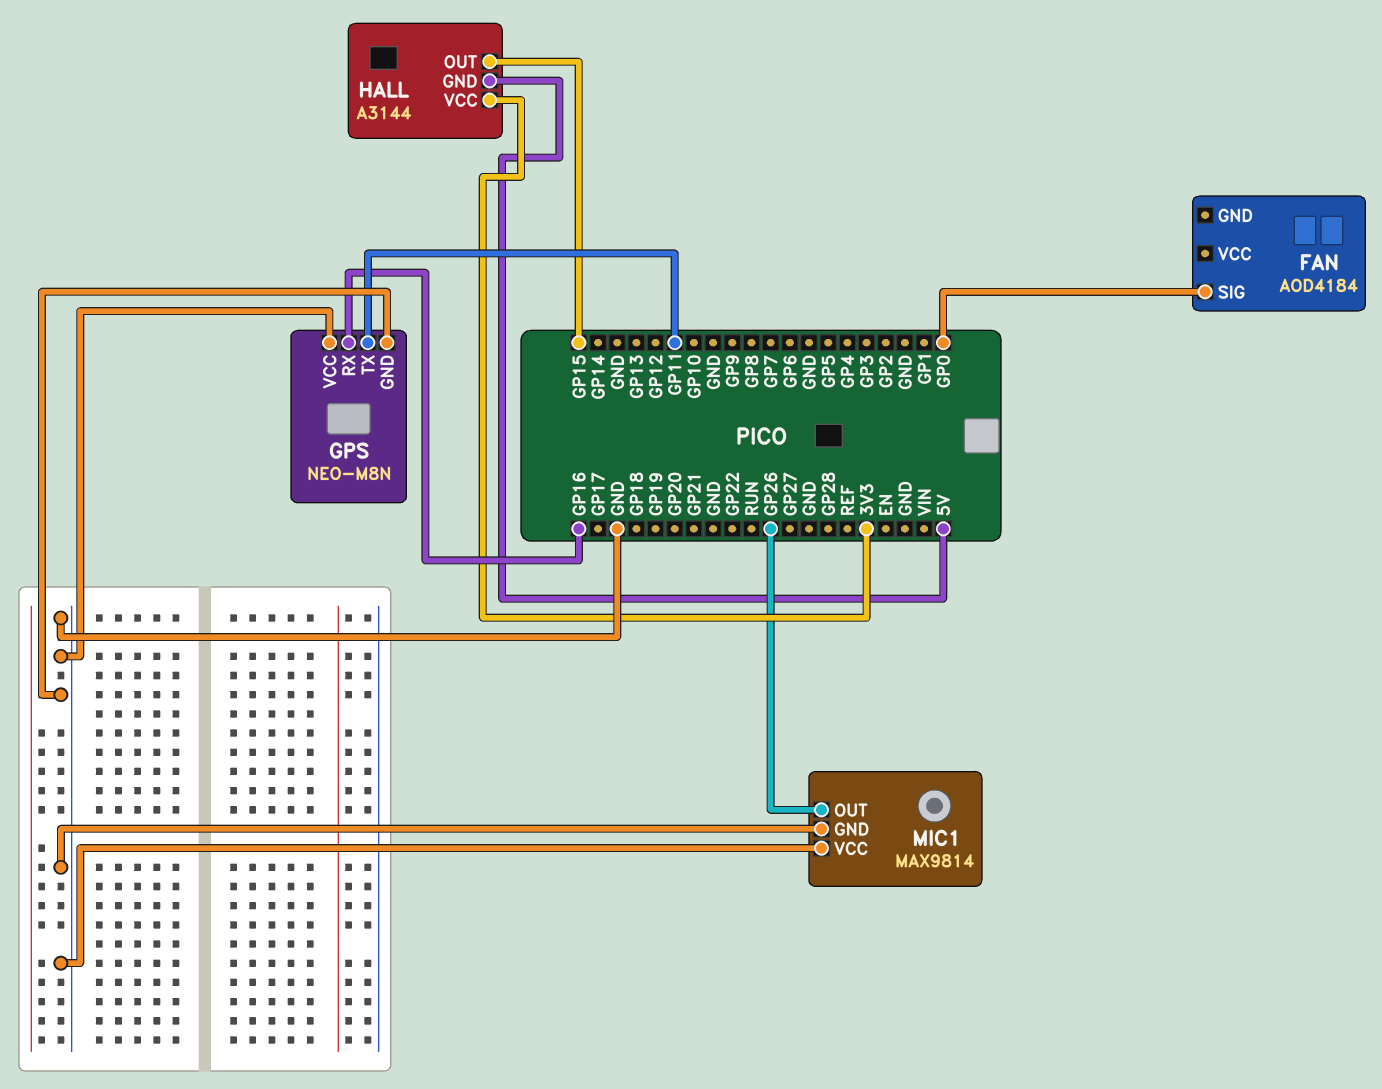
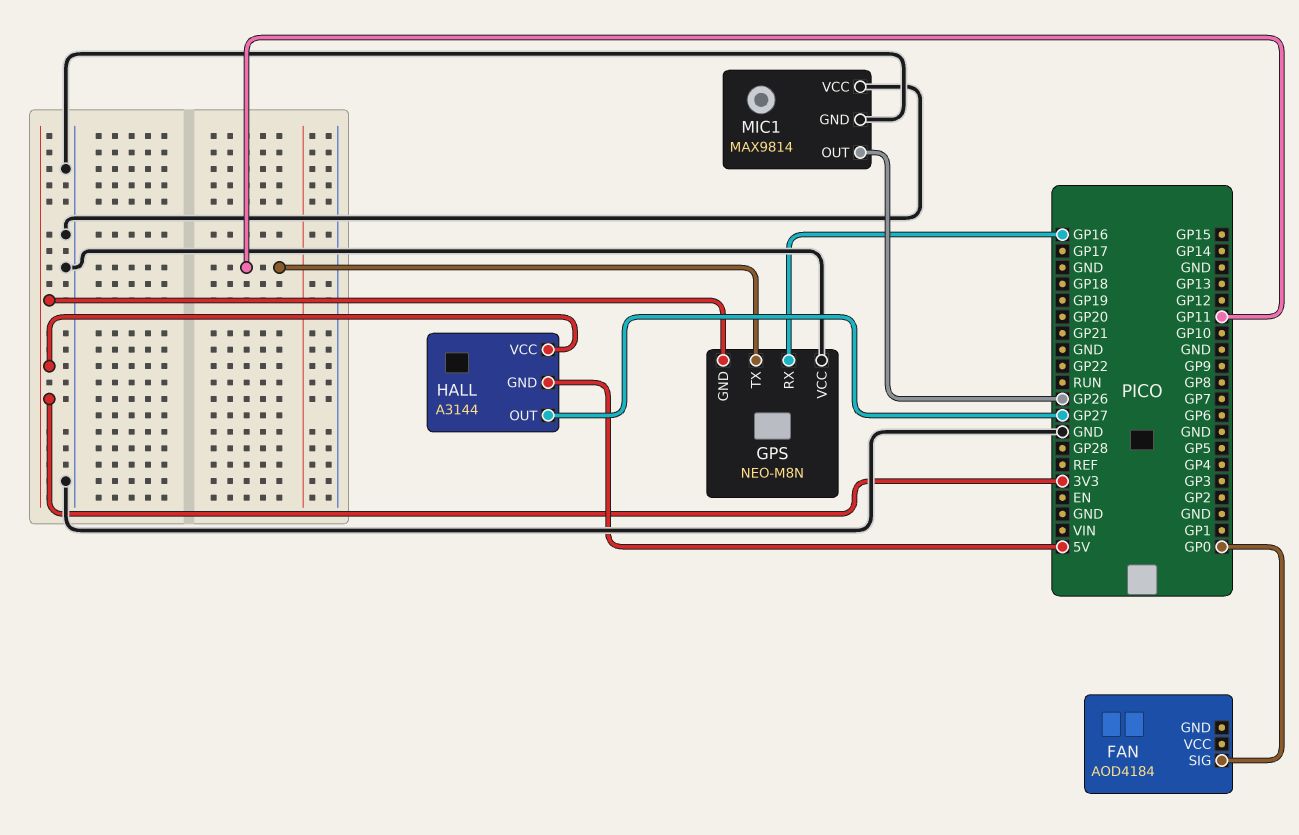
GPS pin GND: GND -> 3V3
HALL pin OUT: GP15 -> GP27

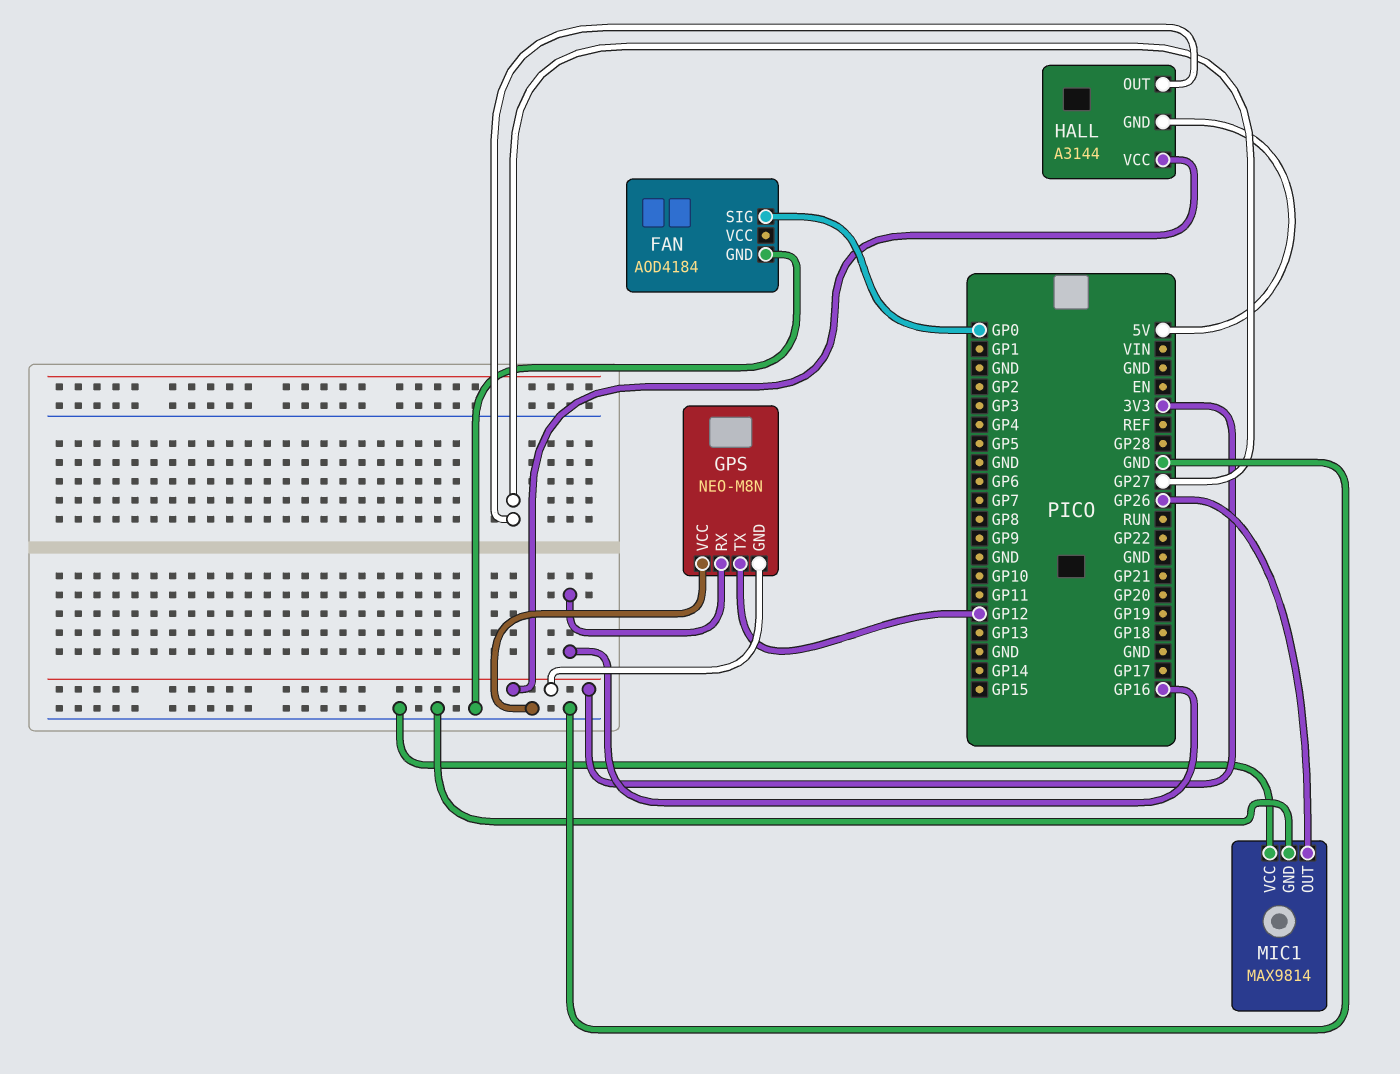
FAN pin GND: none -> GND
GPS pin TX: GP11 -> GP12

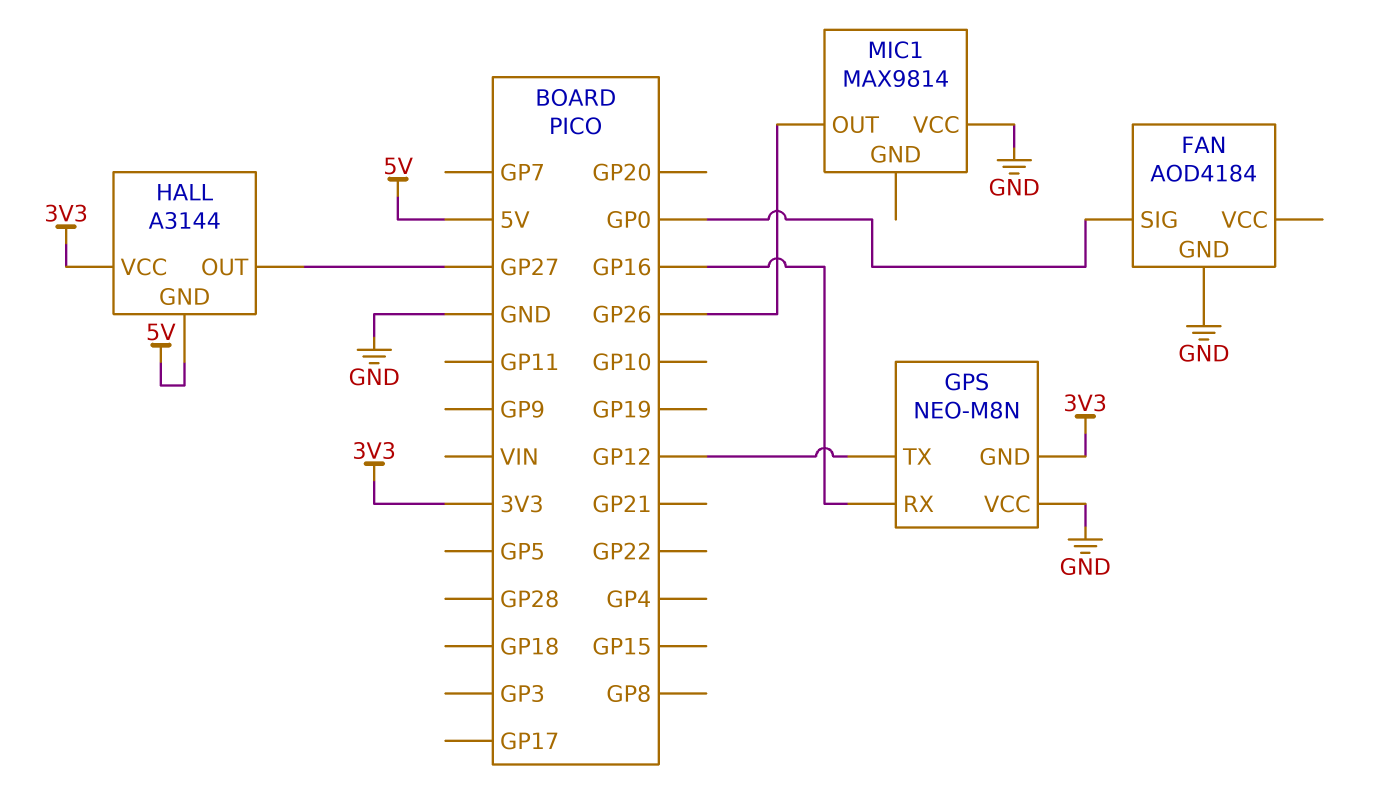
MIC1 pin GND: GND -> none

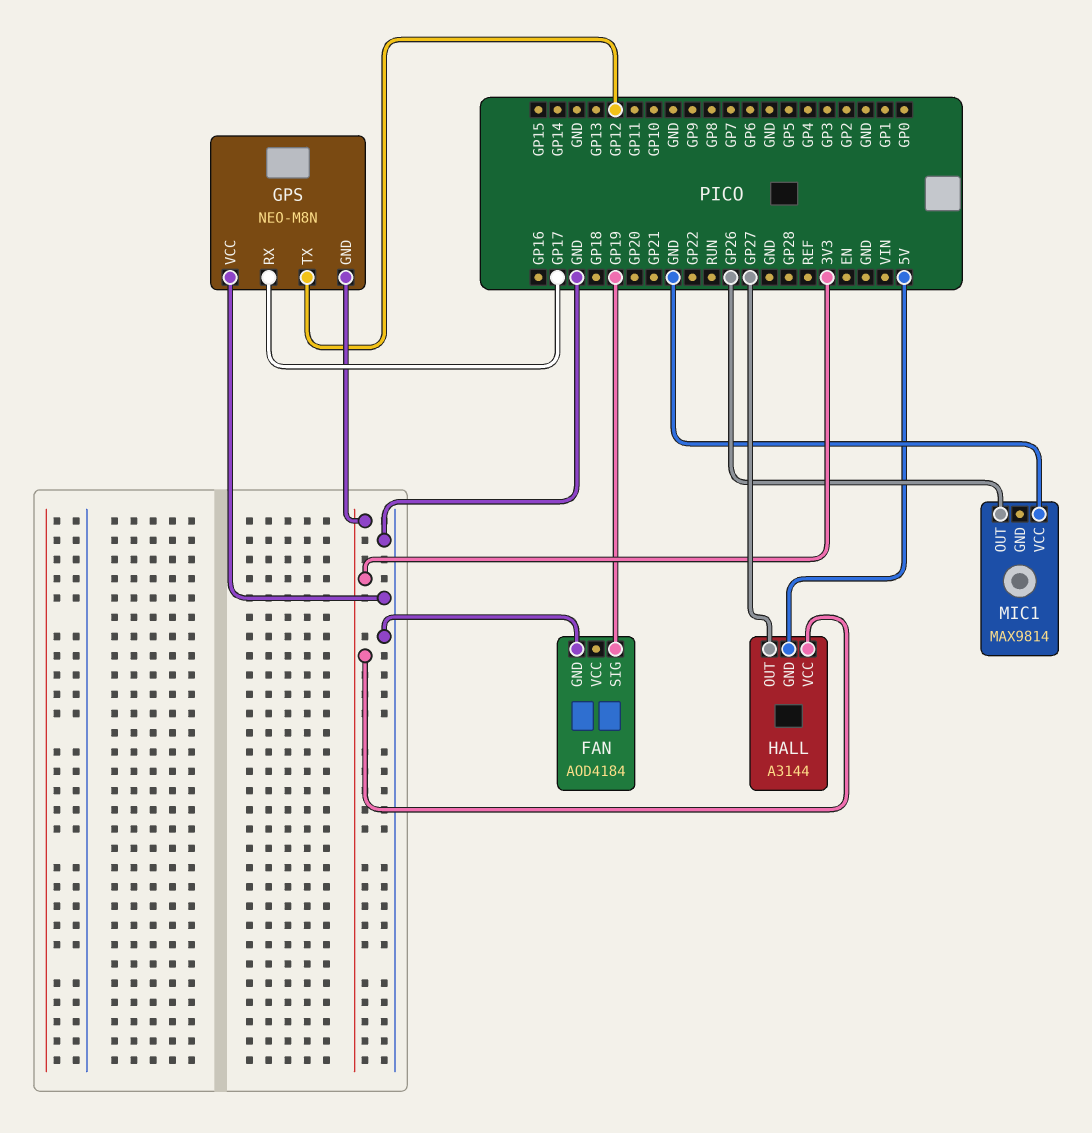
FAN pin SIG: GP0 -> GP19
GPS pin RX: GP16 -> GP17

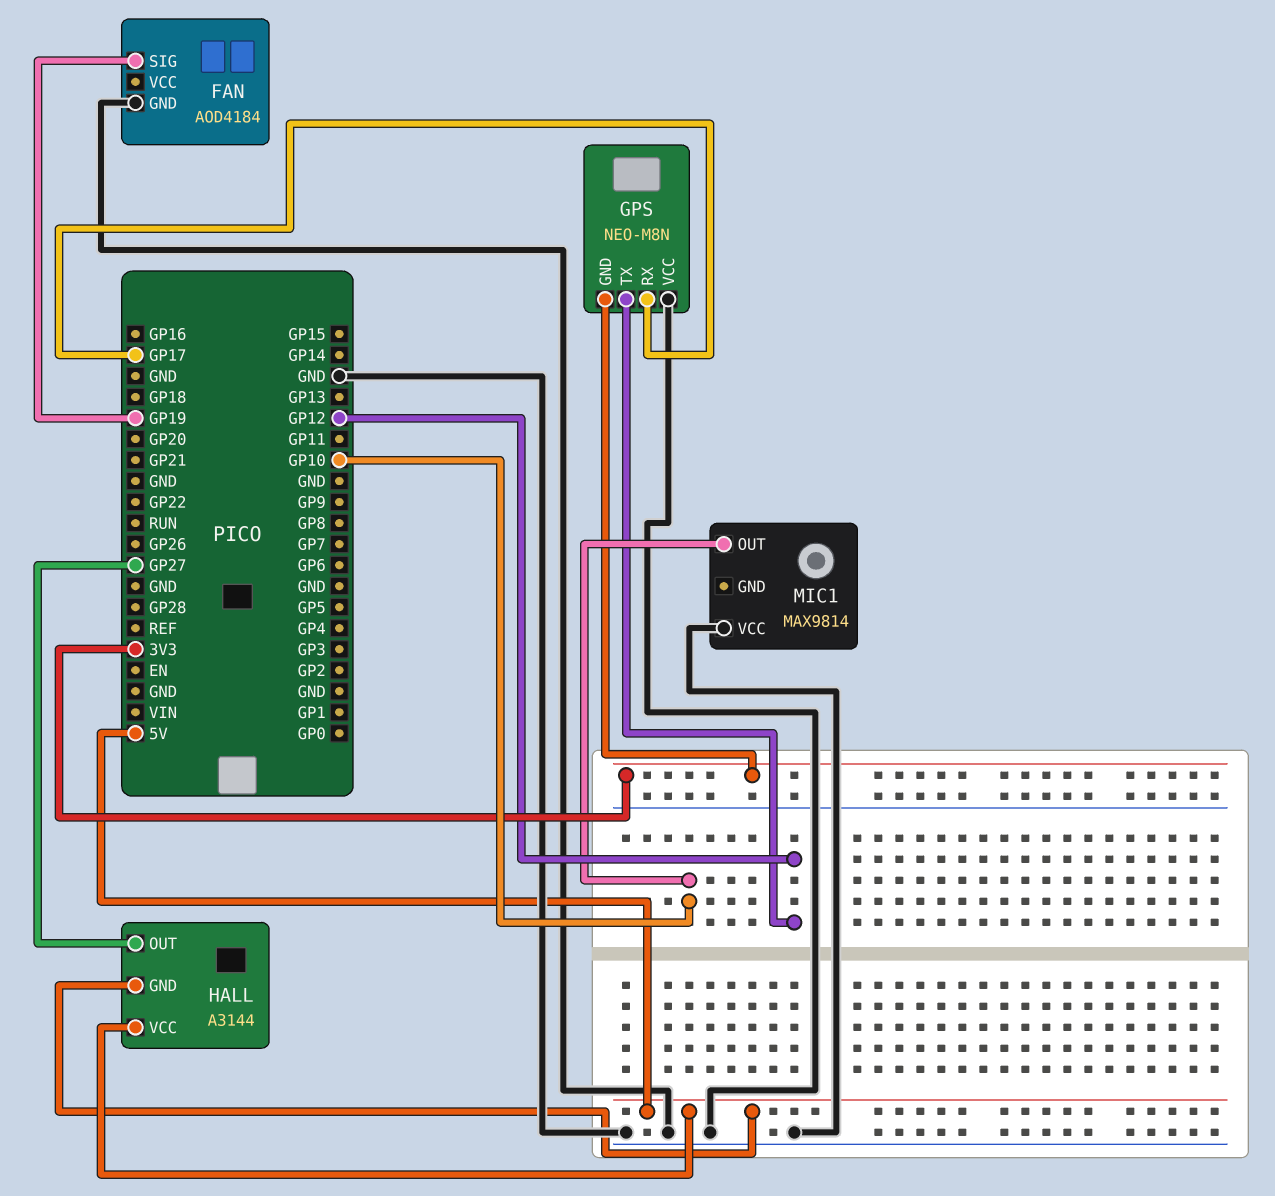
HALL pin VCC: 3V3 -> 5V
MIC1 pin OUT: GP26 -> GP10

